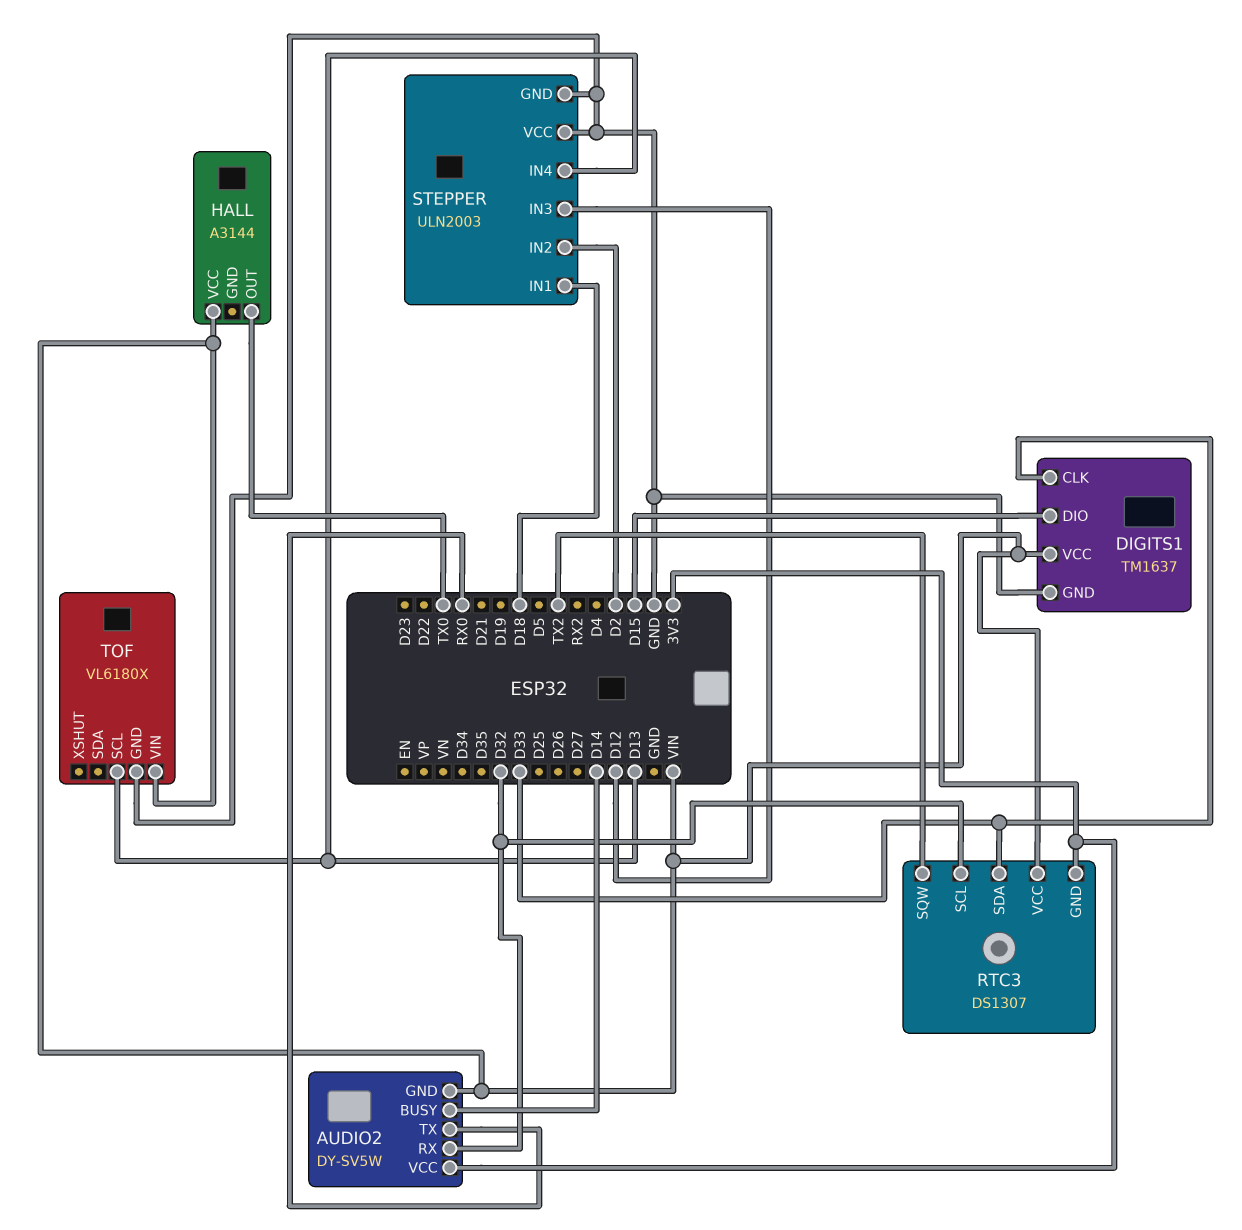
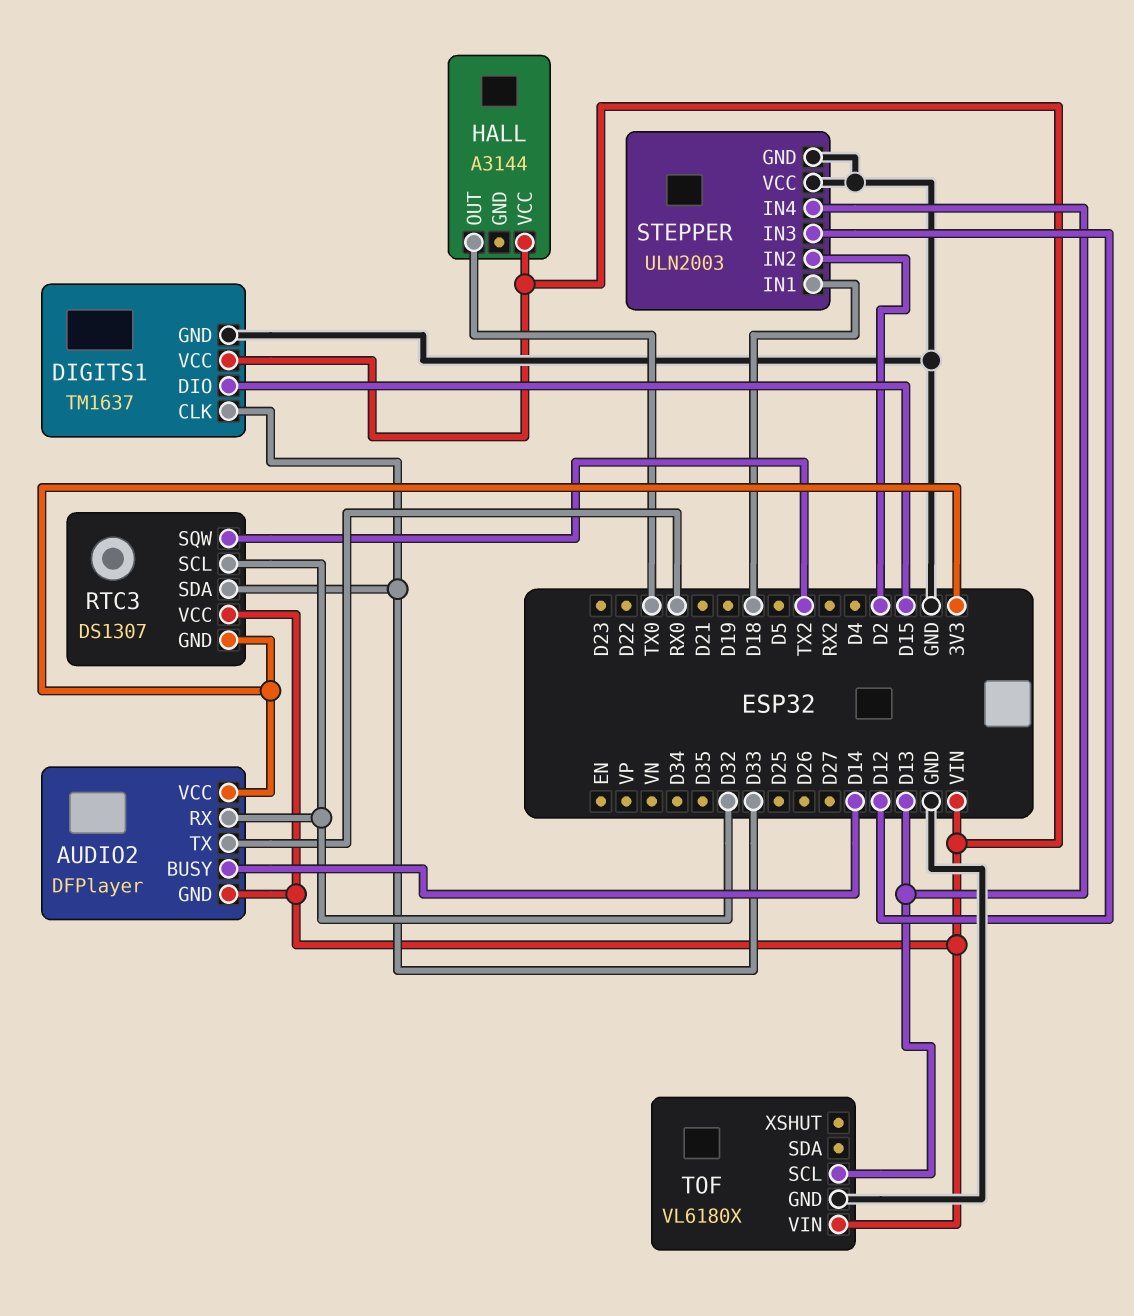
AUDIO2: DY-SV5W -> DFPlayer

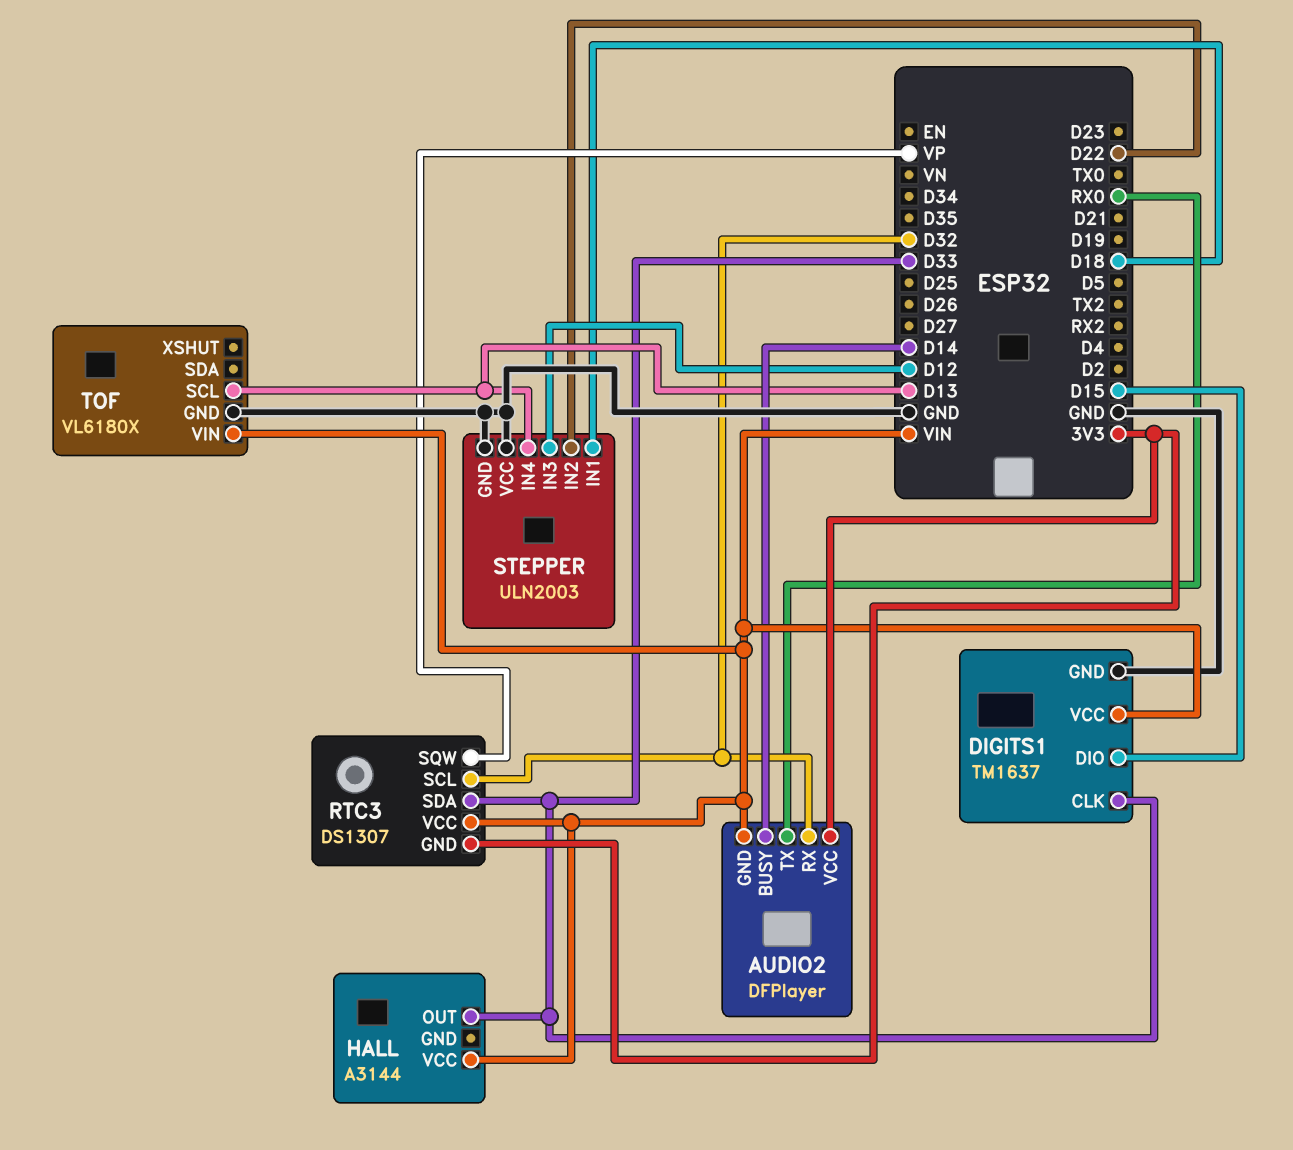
HALL pin OUT: TX0 -> D33
RTC3 pin SQW: TX2 -> VP
STEPPER pin IN2: D2 -> D22

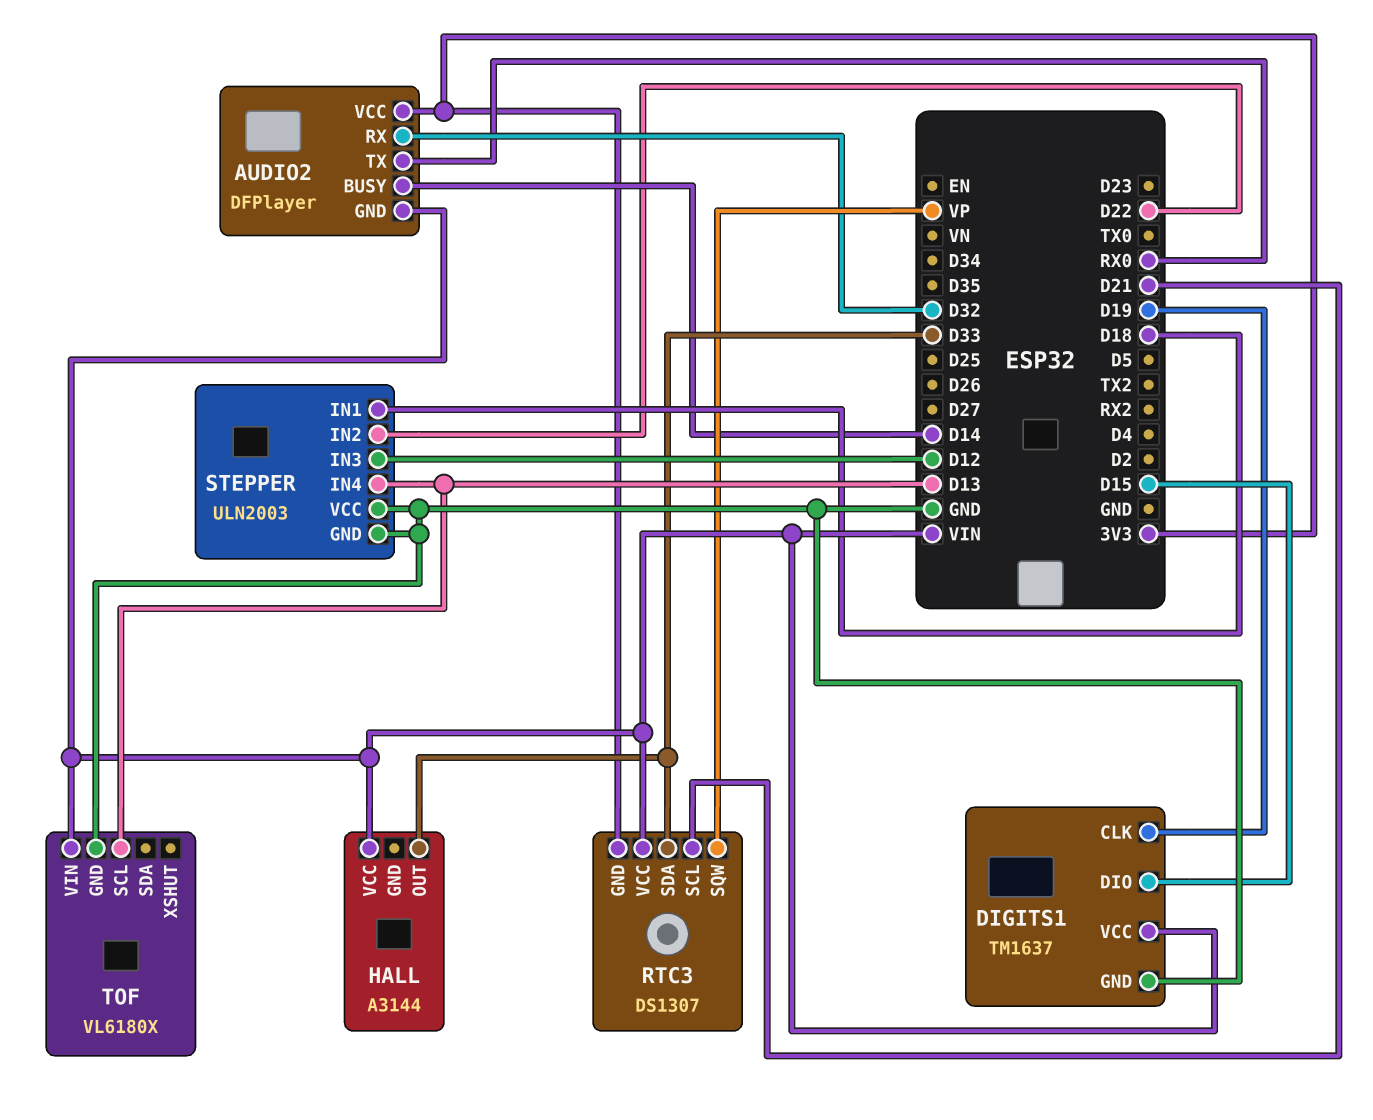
DIGITS1 pin CLK: D33 -> D19
RTC3 pin SCL: D32 -> D21

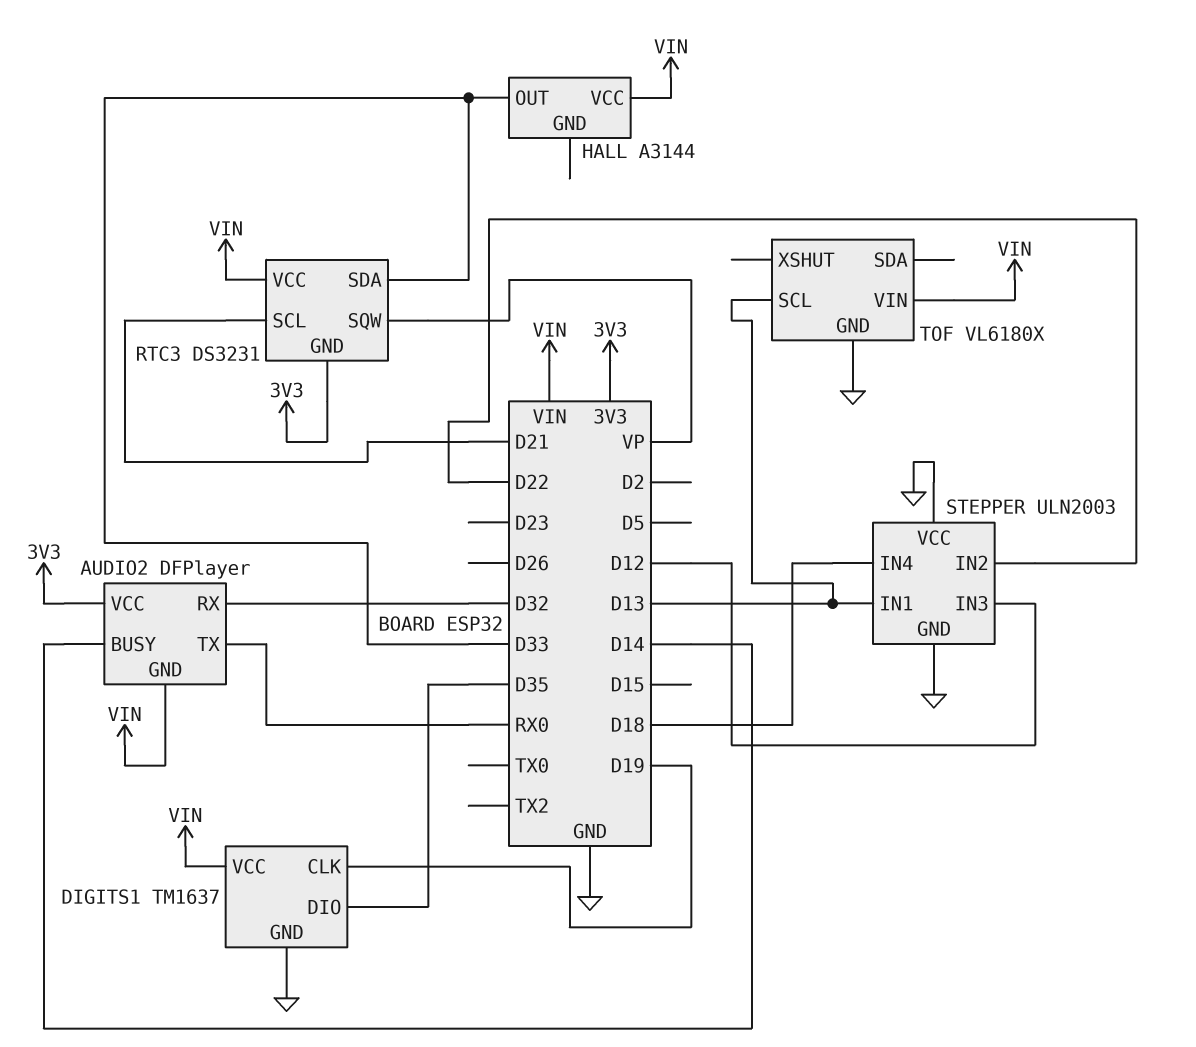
DIGITS1 pin DIO: D15 -> D35
RTC3: DS1307 -> DS3231
STEPPER pin IN1: D18 -> D13
STEPPER pin IN4: D13 -> D18

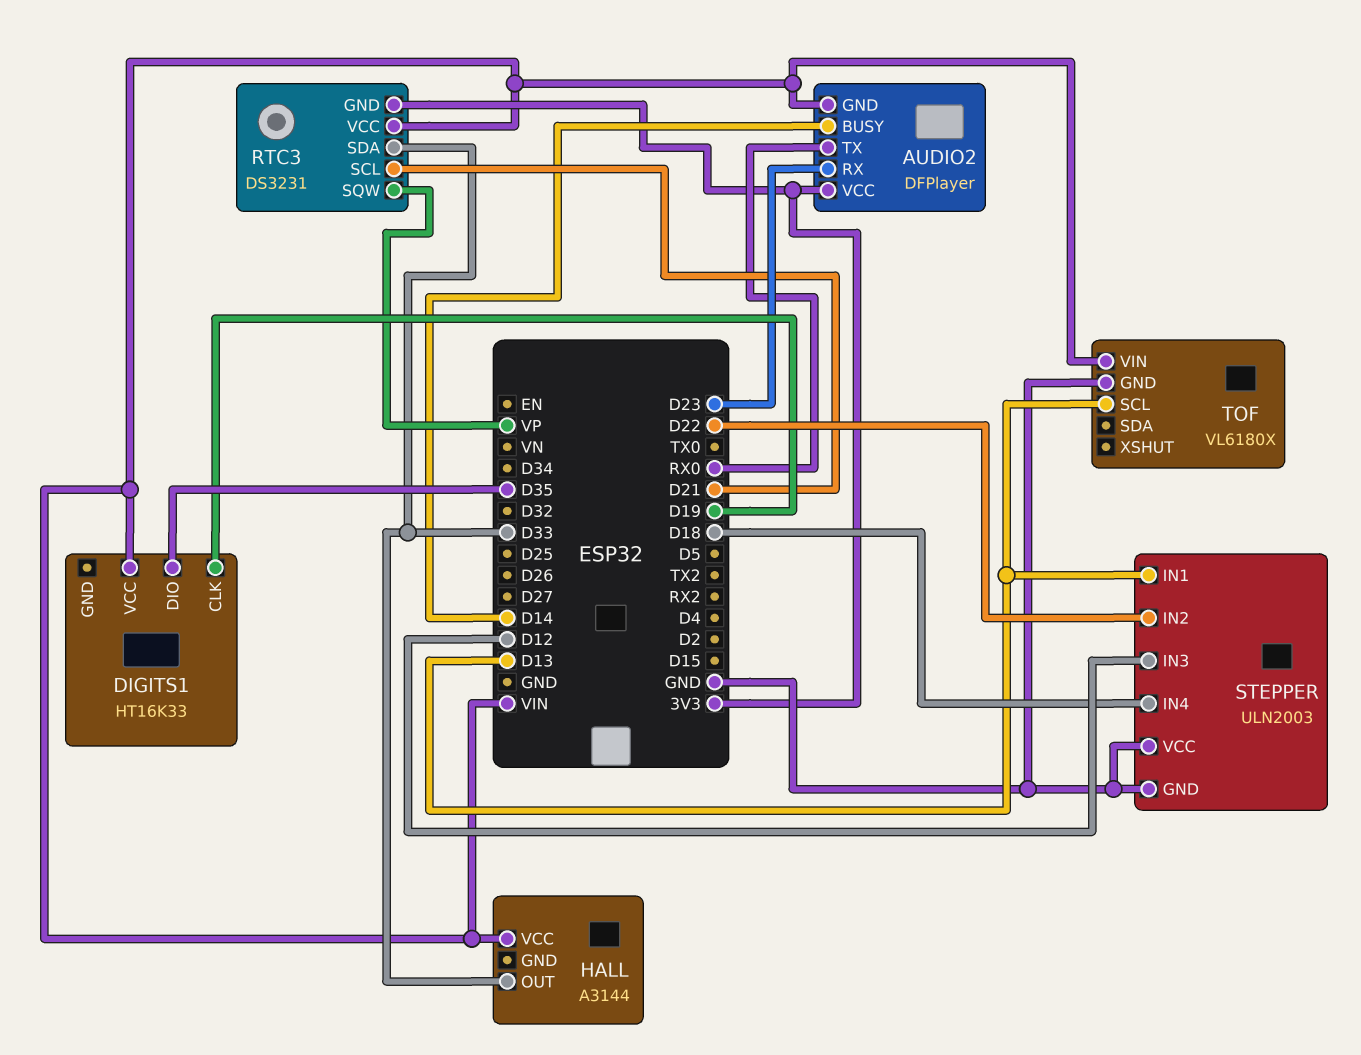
AUDIO2 pin RX: D32 -> D23
DIGITS1: TM1637 -> HT16K33
DIGITS1 pin GND: GND -> none

